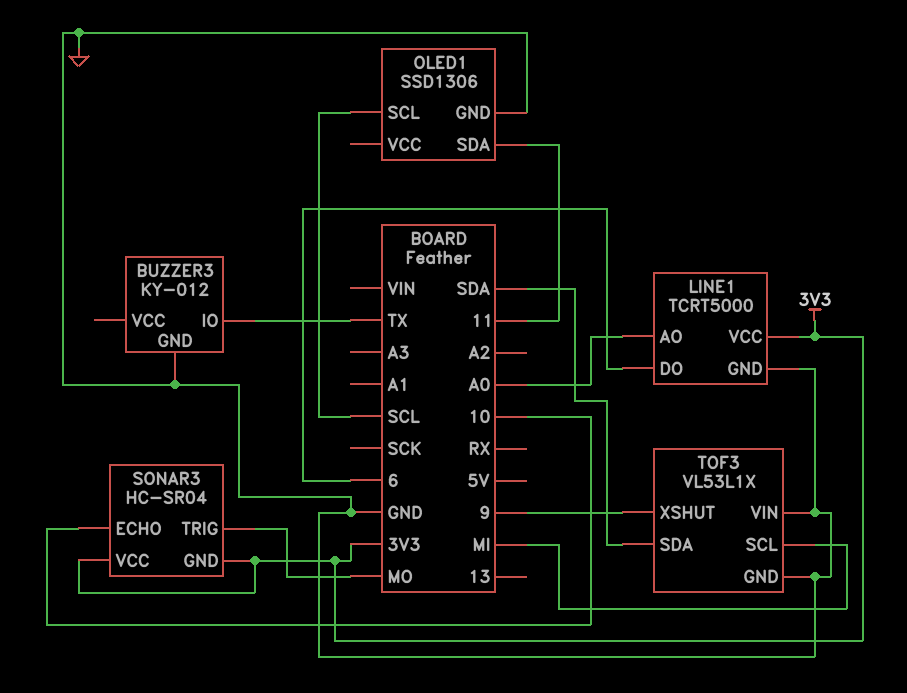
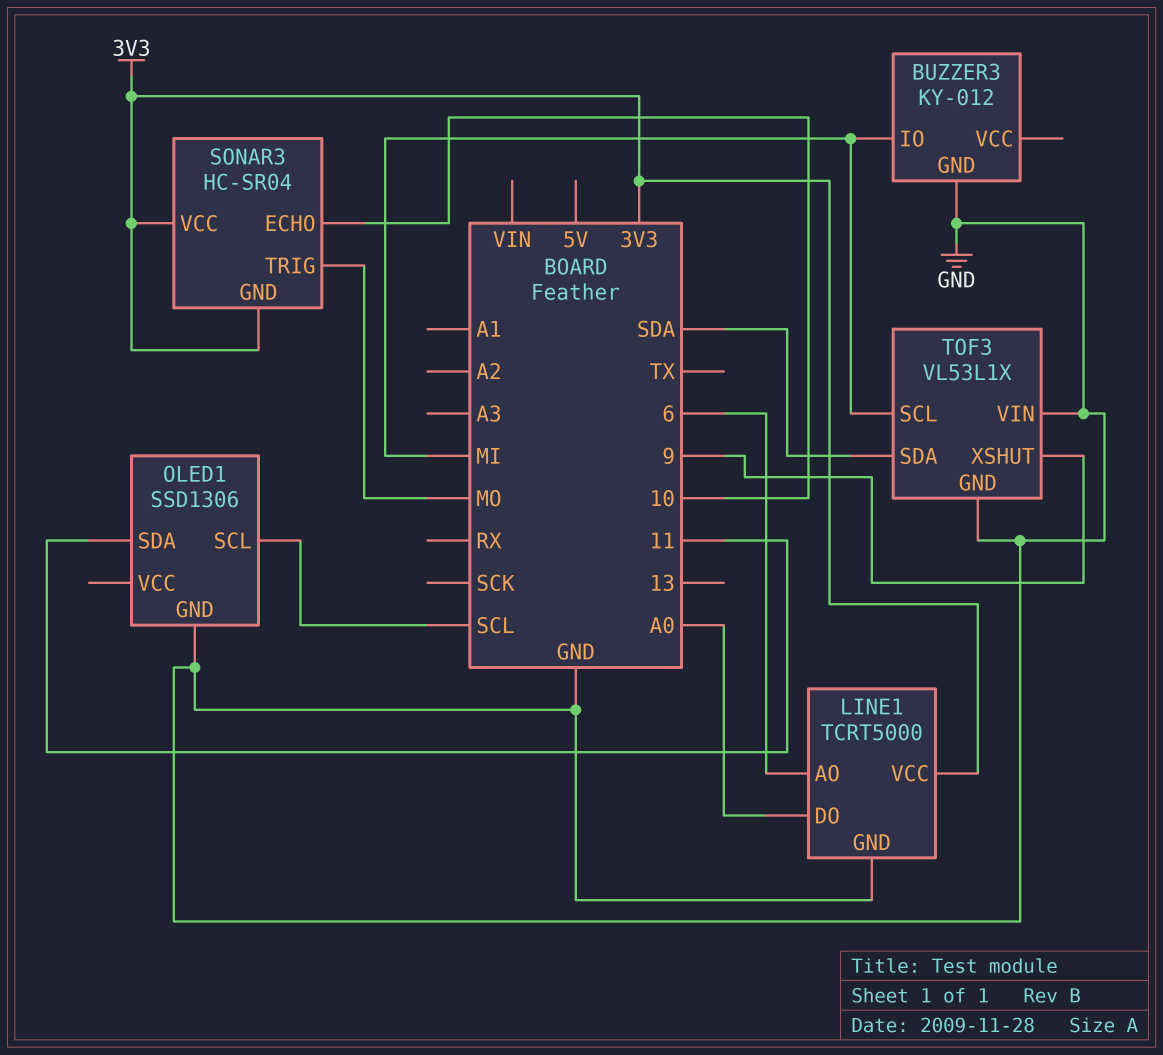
BUZZER3 pin IO: TX -> MI
LINE1 pin AO: A0 -> 6
LINE1 pin DO: 6 -> A0

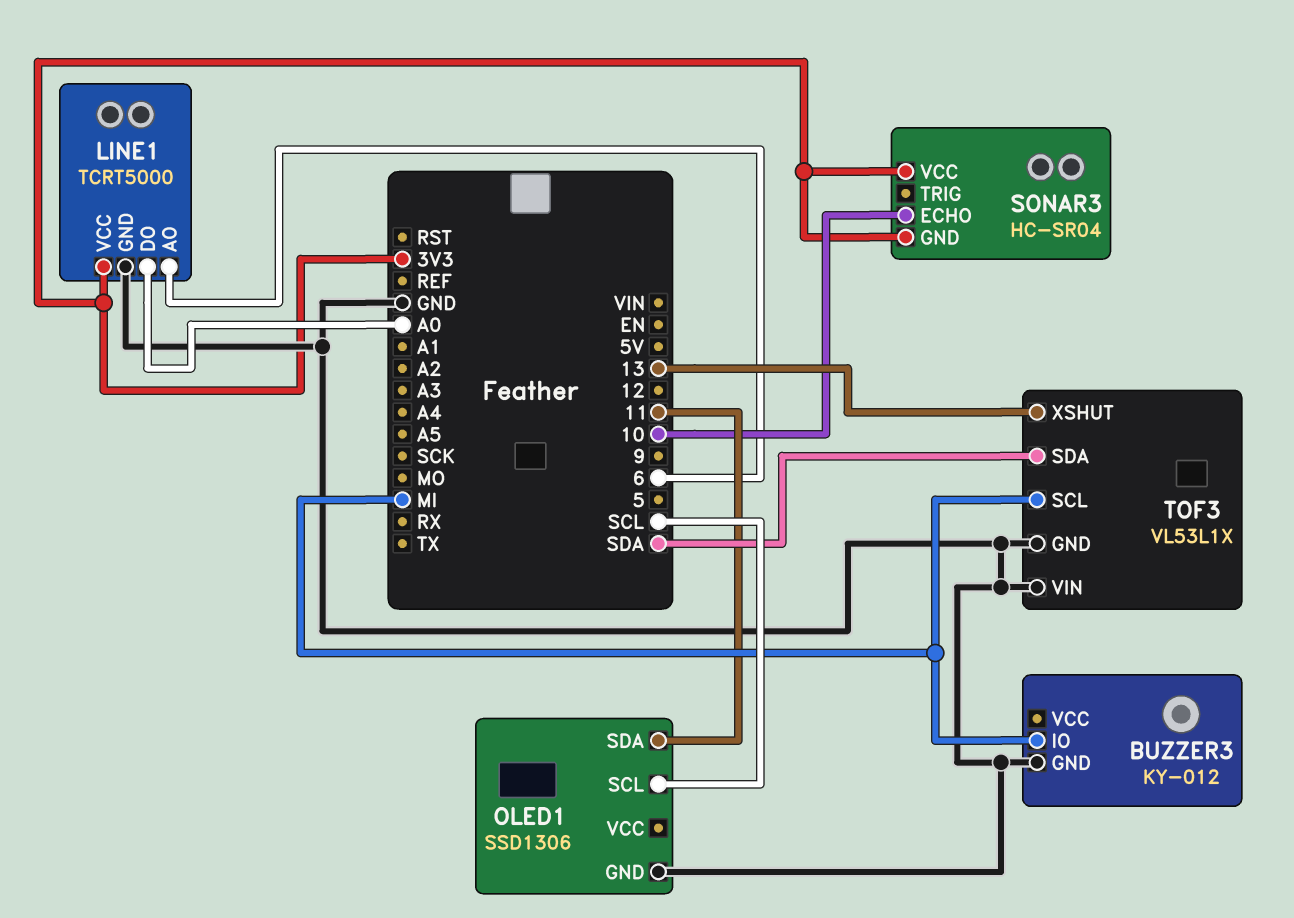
SONAR3 pin TRIG: MO -> none
TOF3 pin XSHUT: 9 -> 13

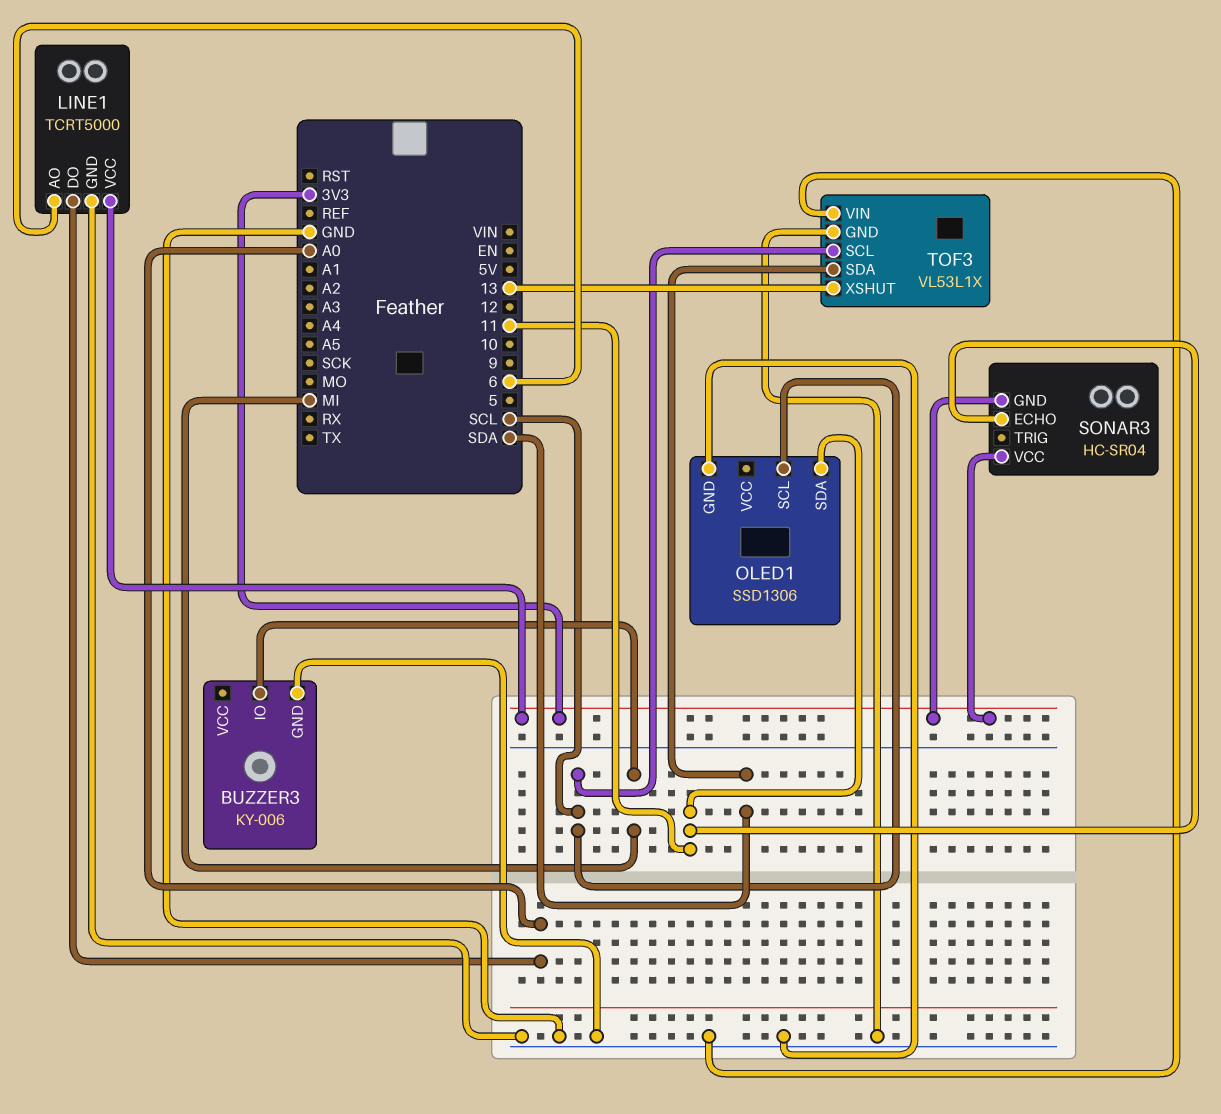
BUZZER3: KY-012 -> KY-006
SONAR3 pin ECHO: 10 -> 11
TOF3 pin SCL: MI -> SCL

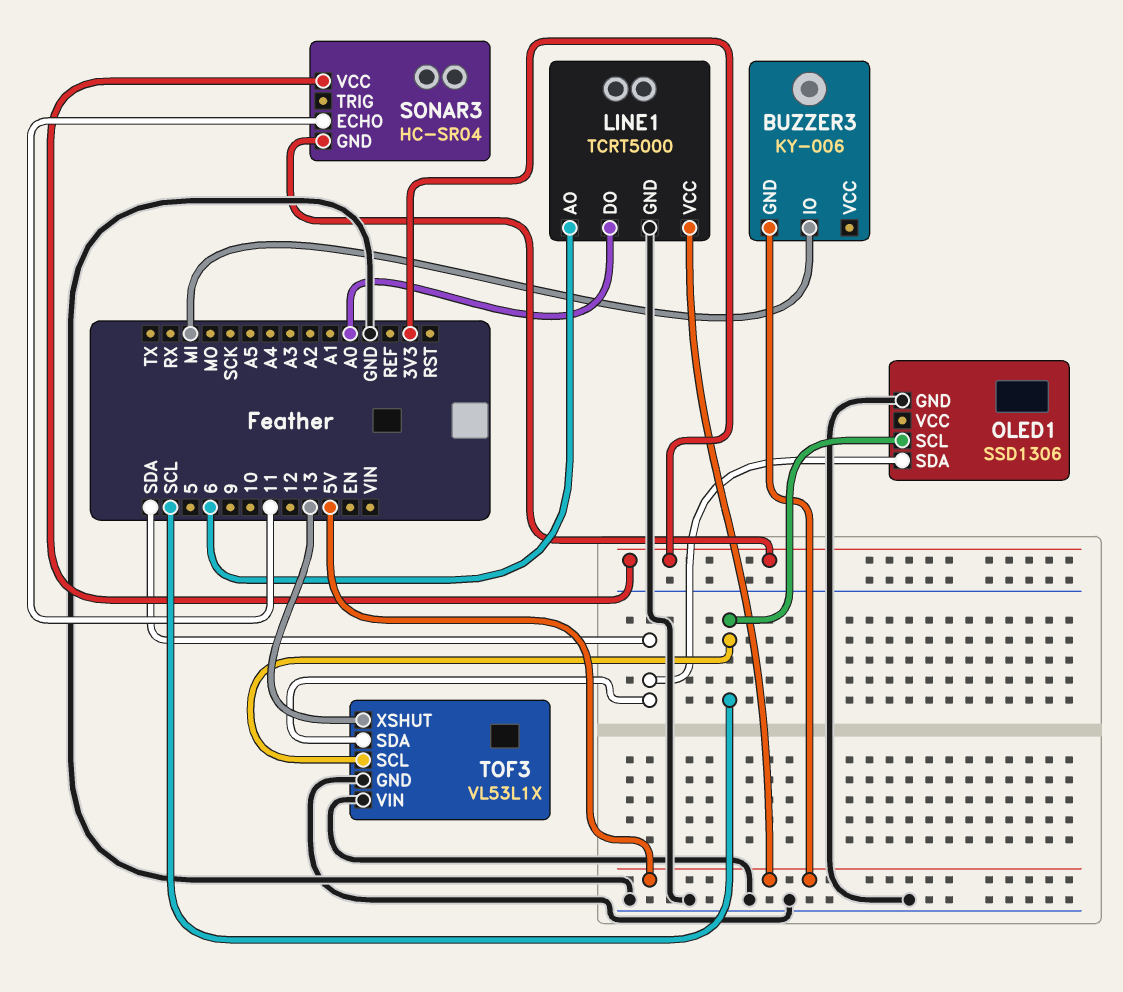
BUZZER3 pin GND: GND -> 5V
LINE1 pin VCC: 3V3 -> 5V
OLED1 pin SDA: 11 -> SDA

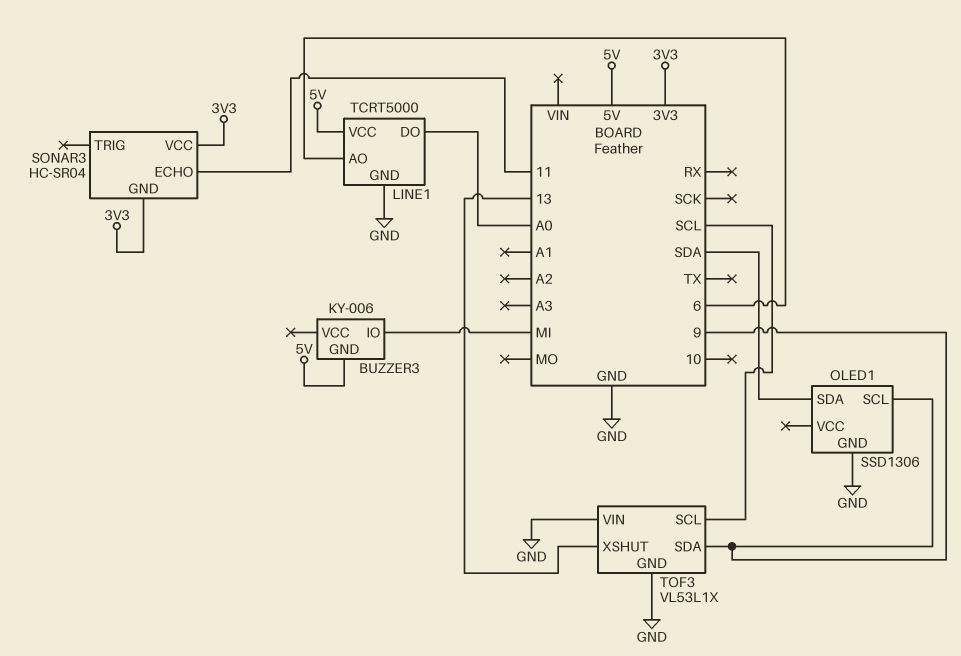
OLED1 pin SCL: SCL -> 9
TOF3 pin SDA: SDA -> 9

